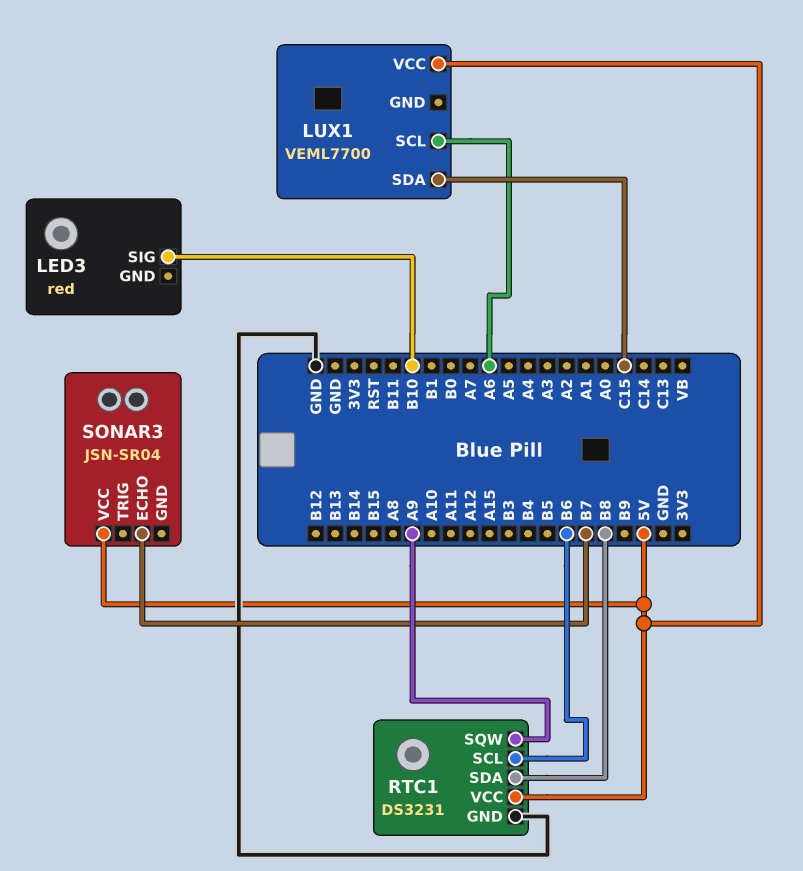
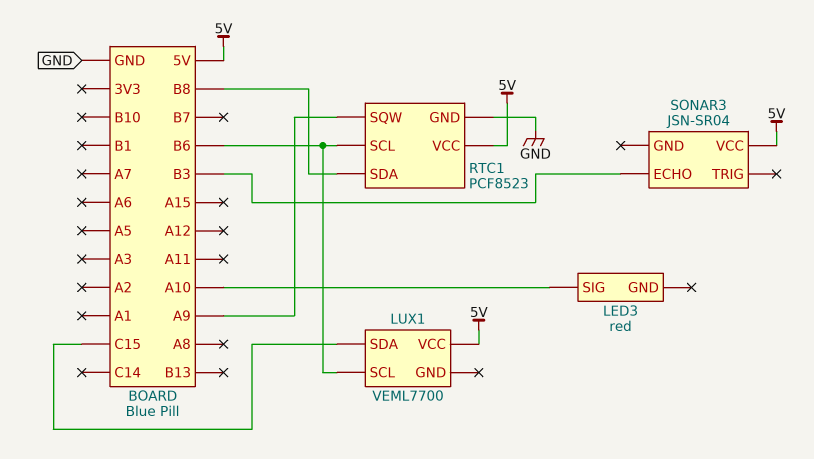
LED3 pin SIG: B10 -> A10
LUX1 pin SCL: A6 -> B6
RTC1: DS3231 -> PCF8523
SONAR3 pin ECHO: B7 -> B3

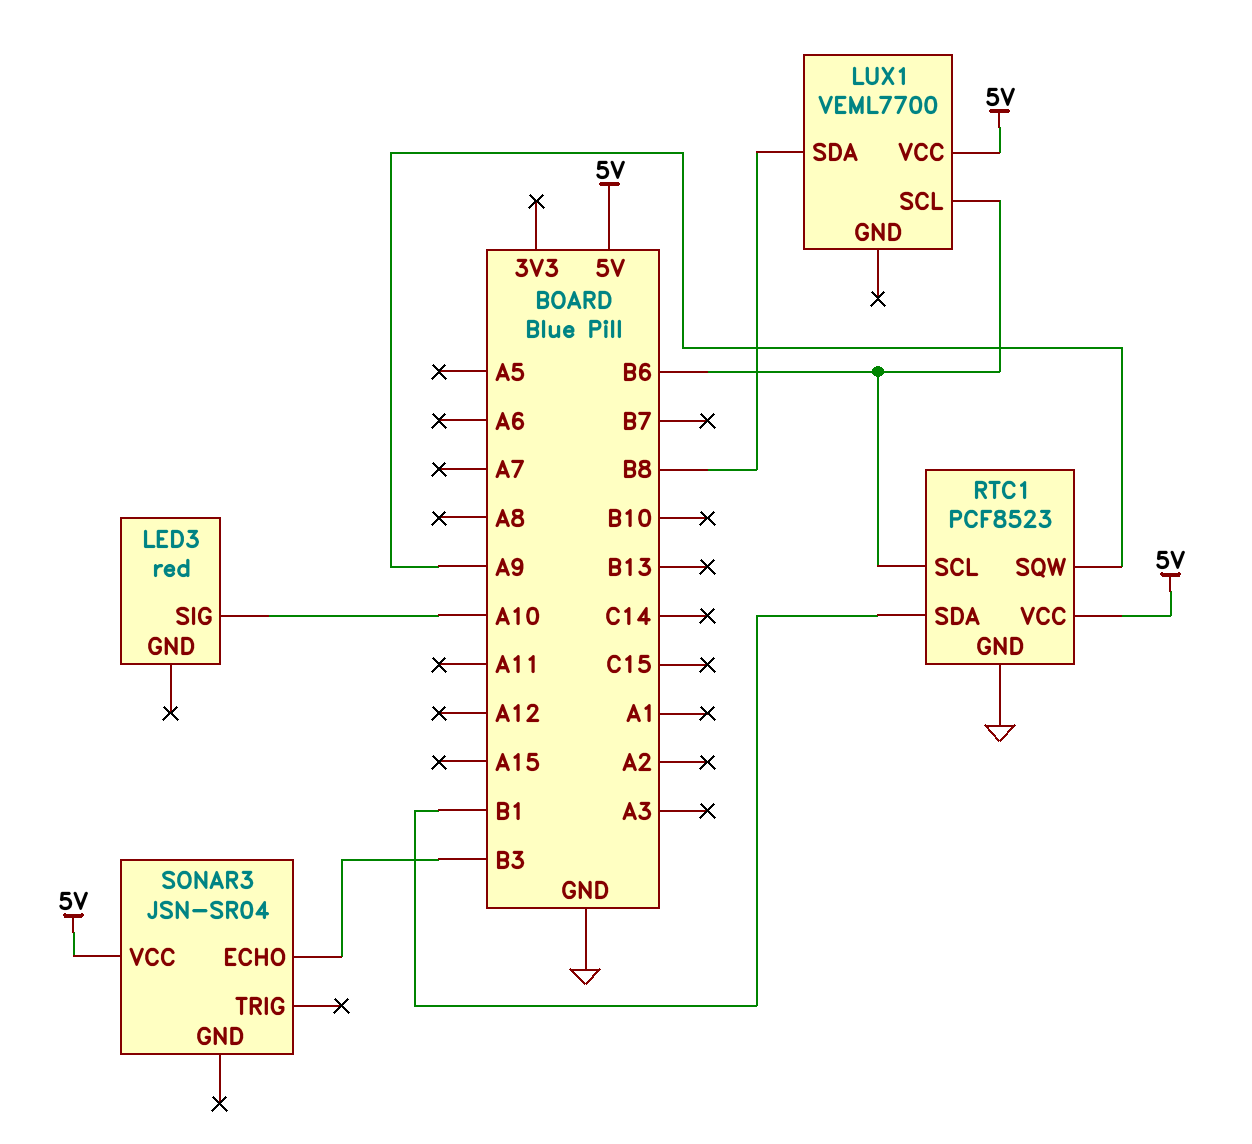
LUX1 pin SDA: C15 -> B8
RTC1 pin SDA: B8 -> B1

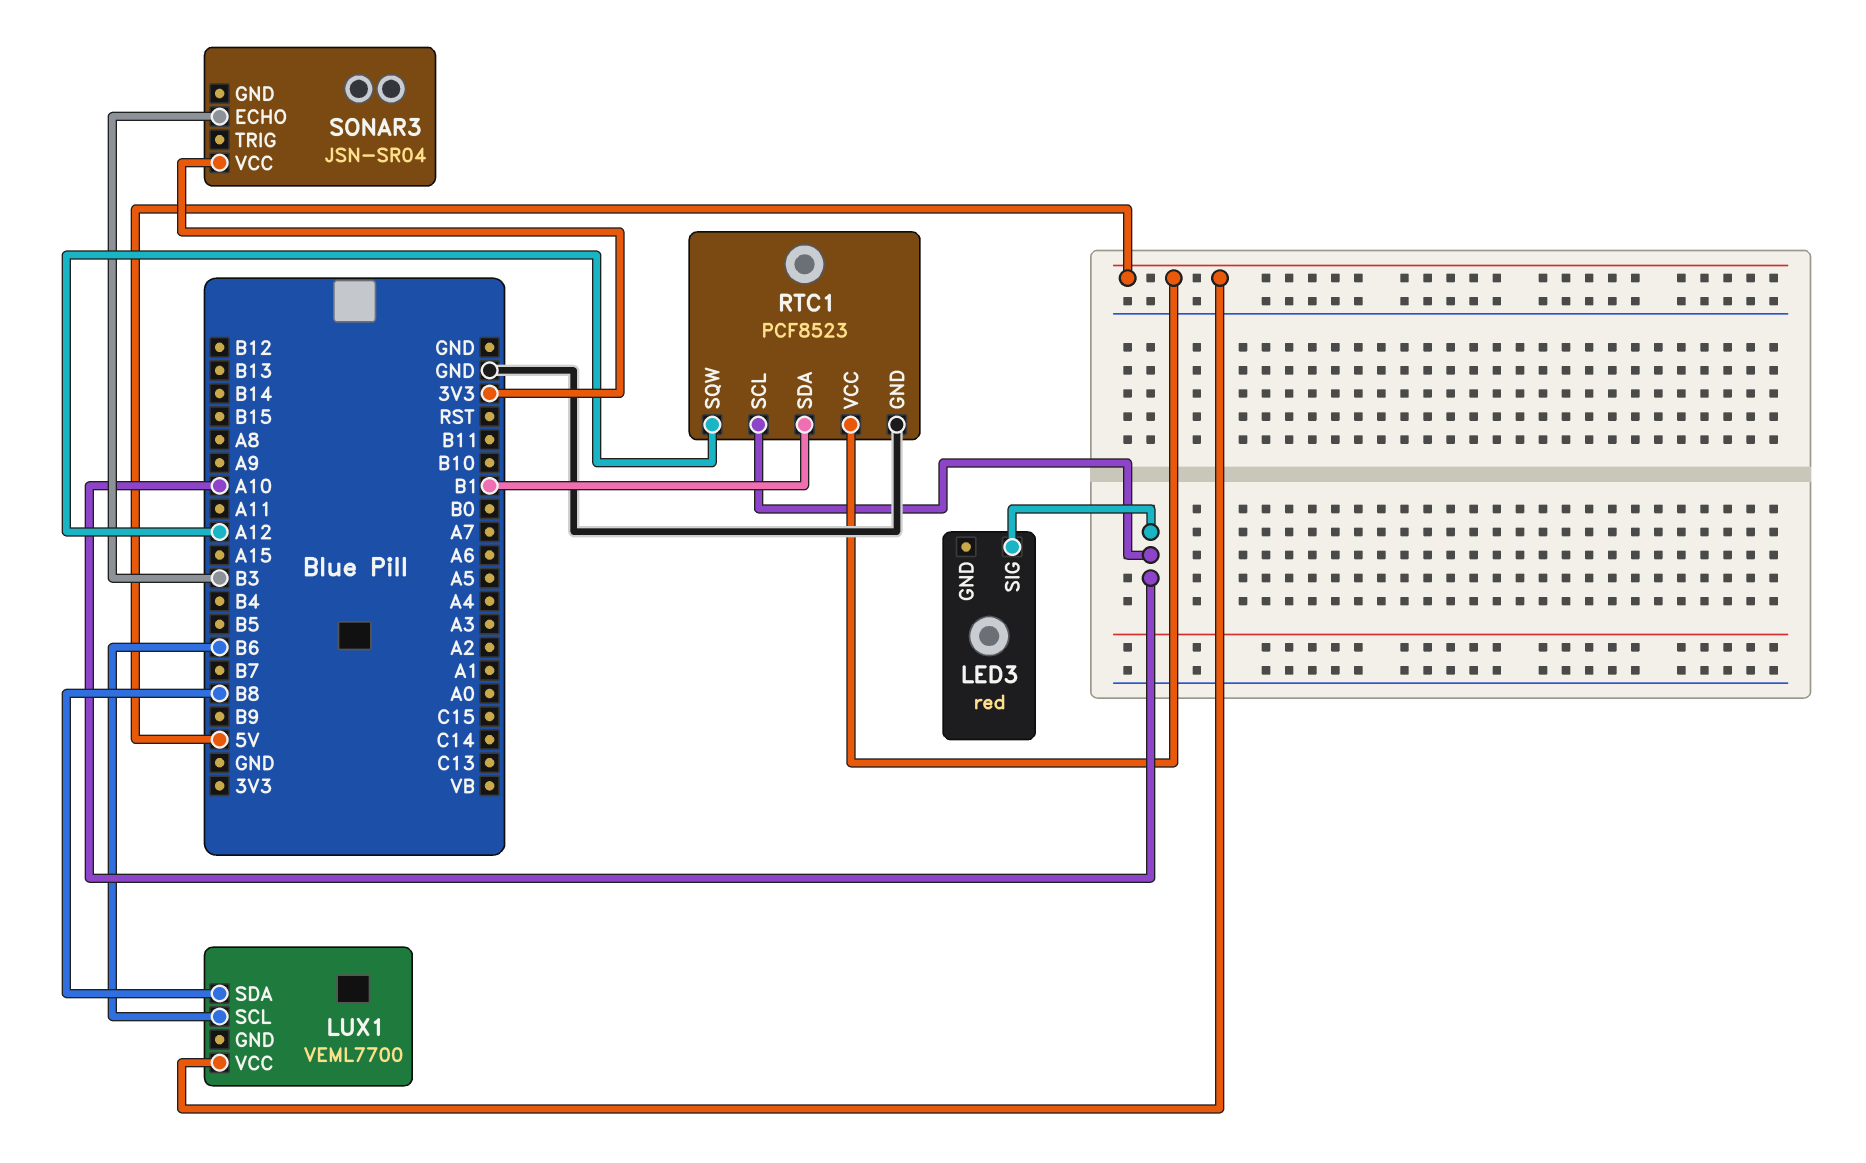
RTC1 pin SCL: B6 -> A10
RTC1 pin SQW: A9 -> A12
SONAR3 pin VCC: 5V -> 3V3

